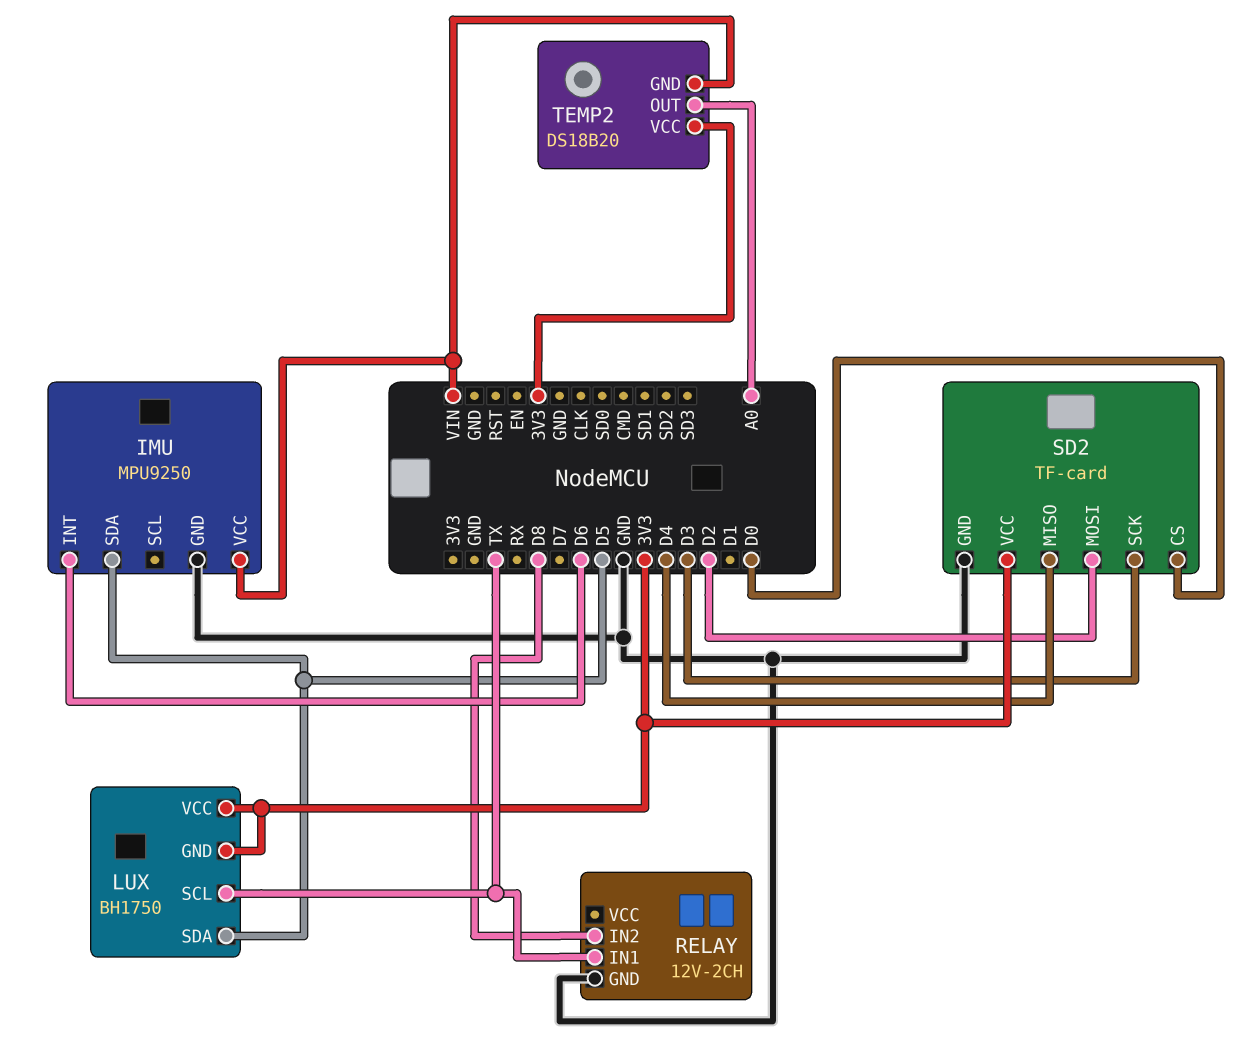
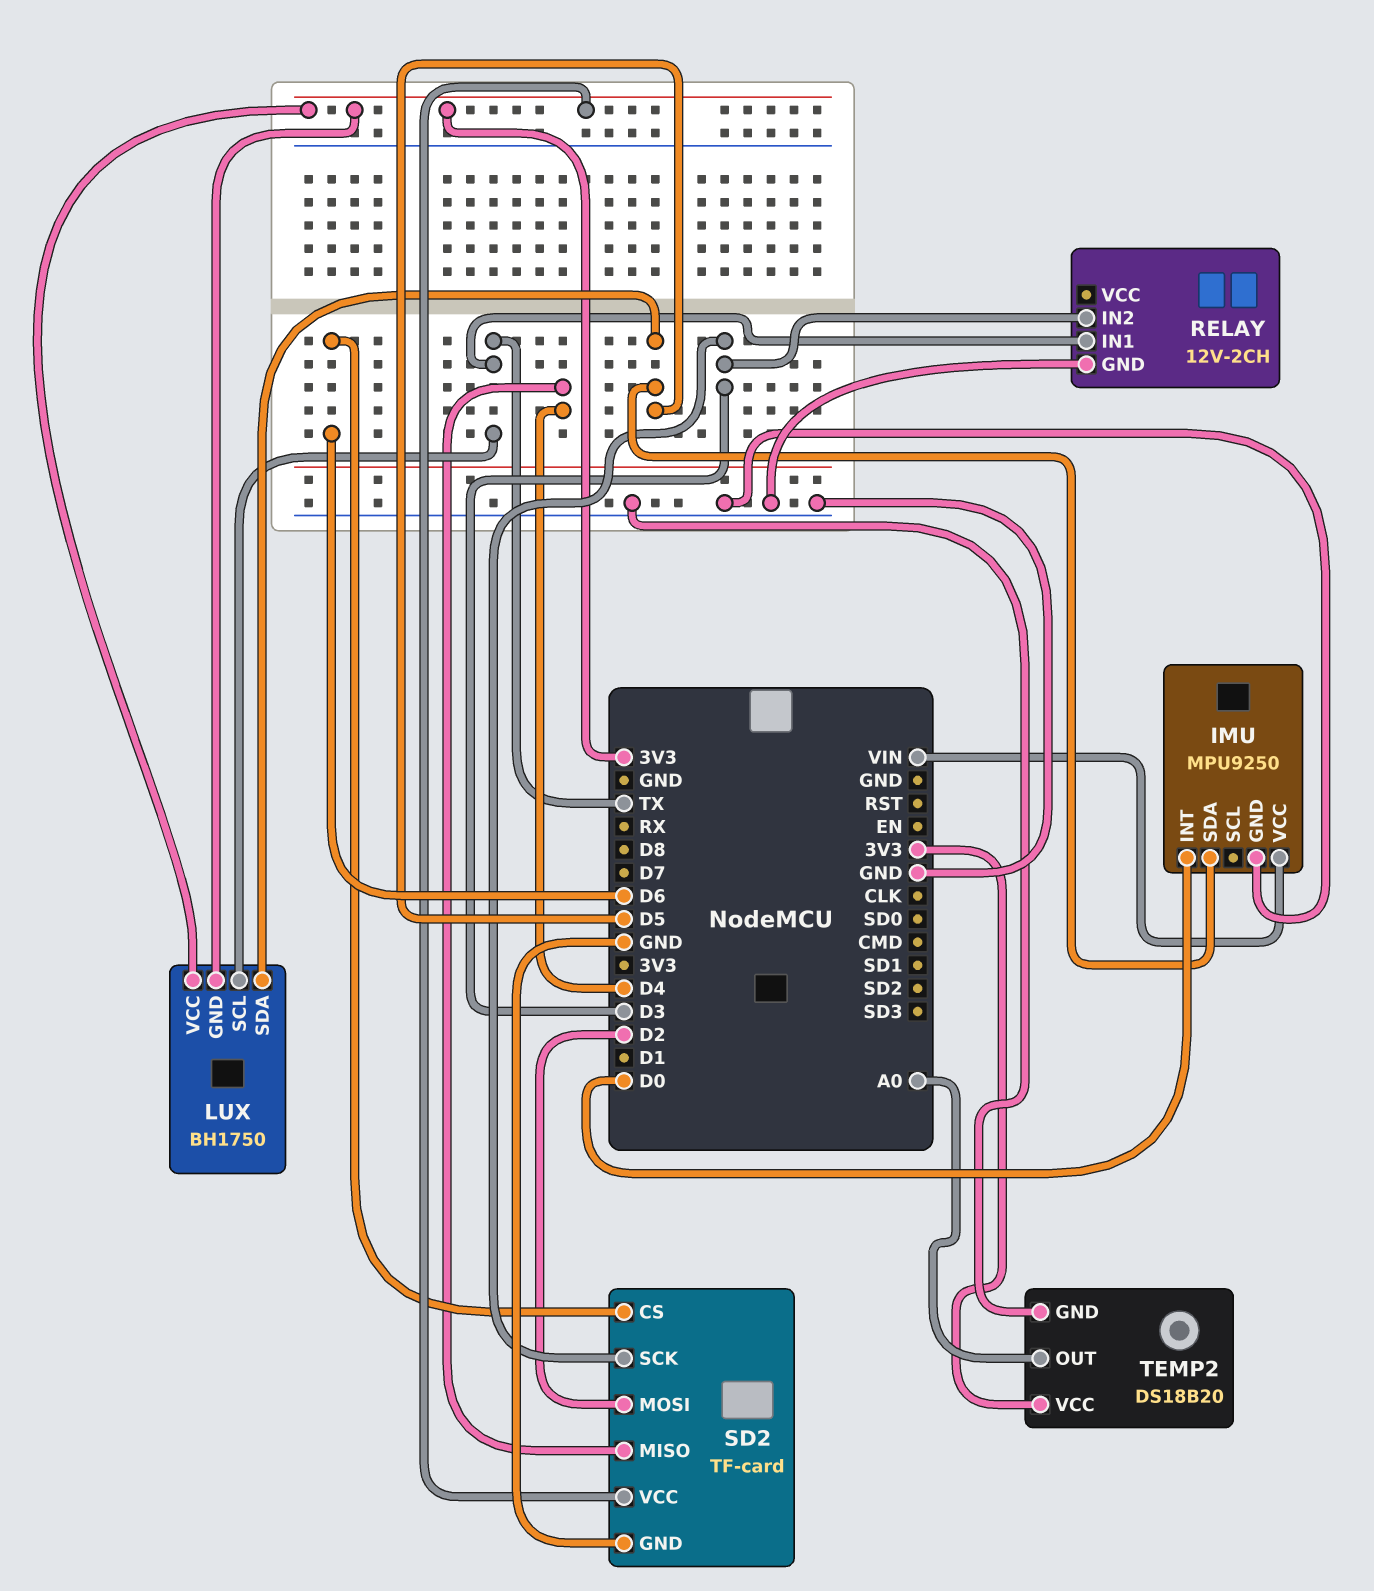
IMU pin INT: D6 -> D0
RELAY pin IN2: D8 -> D3
SD2 pin CS: D0 -> D6
TEMP2 pin GND: VIN -> GND

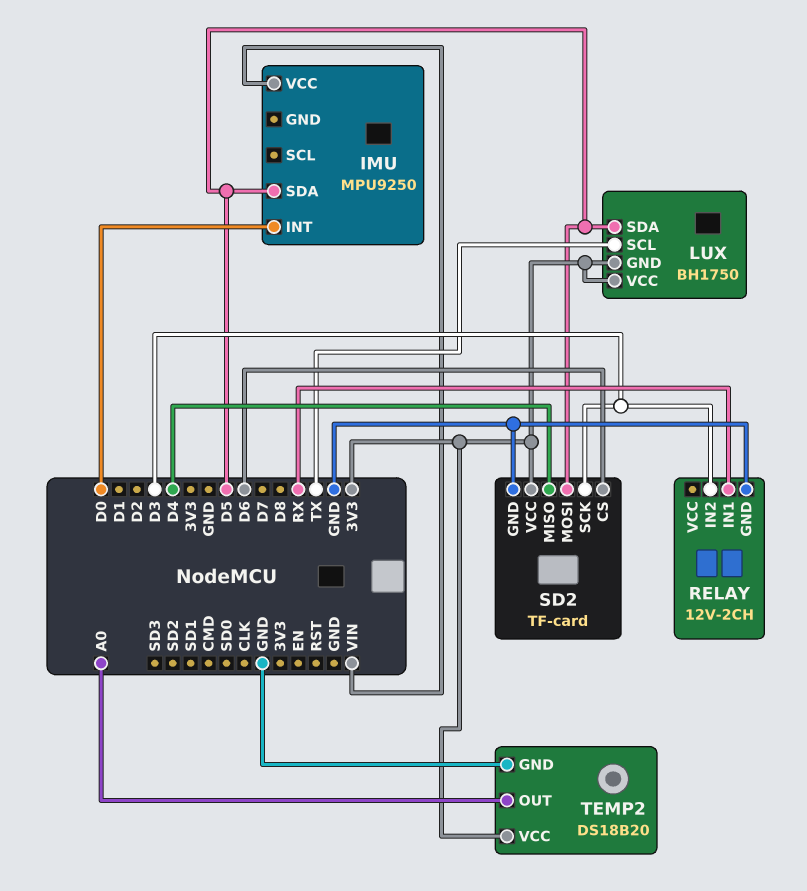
IMU pin GND: GND -> none
RELAY pin IN1: TX -> RX
SD2 pin MOSI: D2 -> D5

